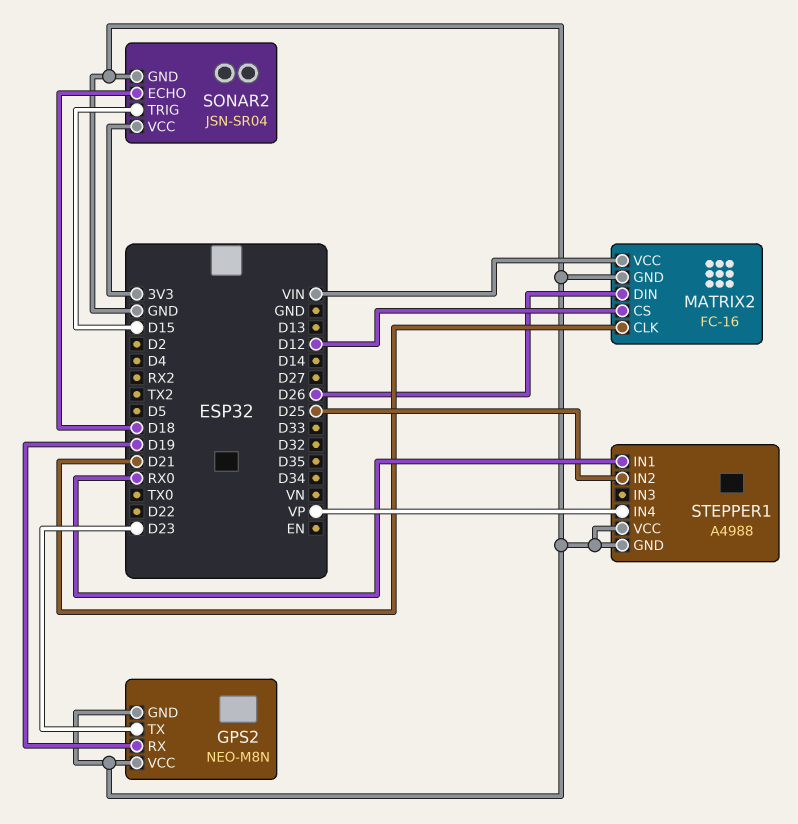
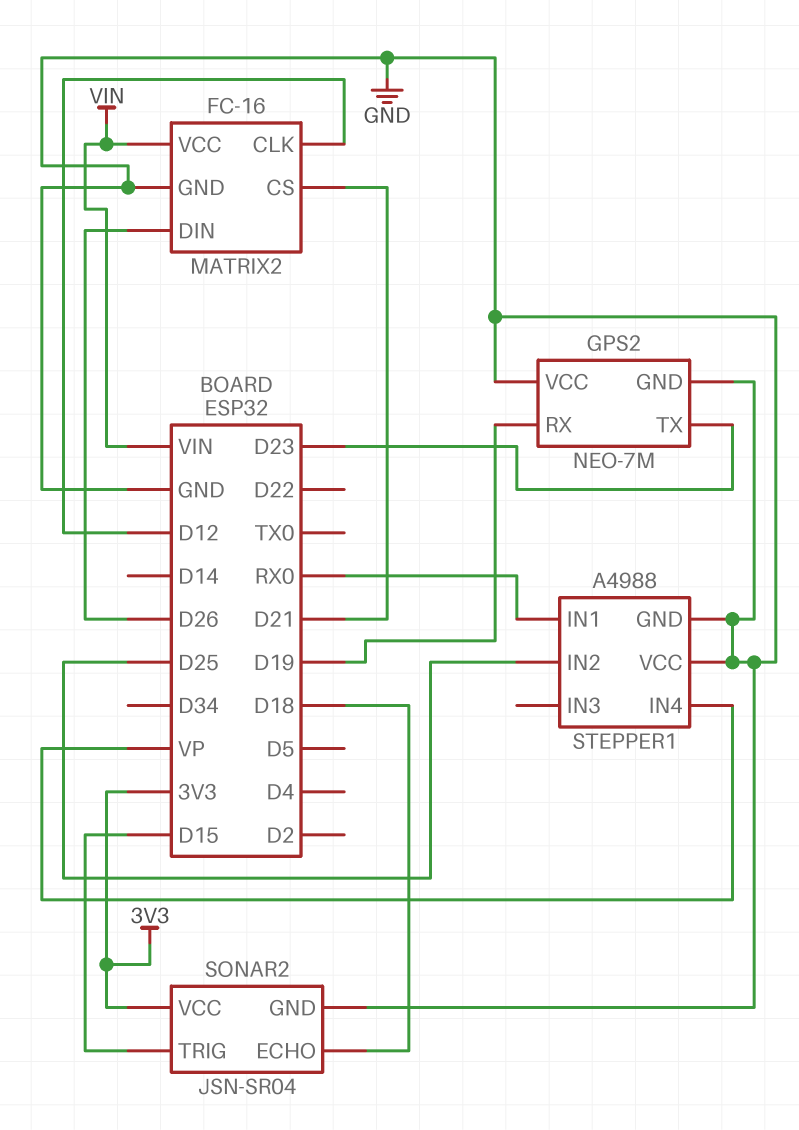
GPS2: NEO-M8N -> NEO-7M
MATRIX2 pin CLK: D21 -> D12
MATRIX2 pin CS: D12 -> D21

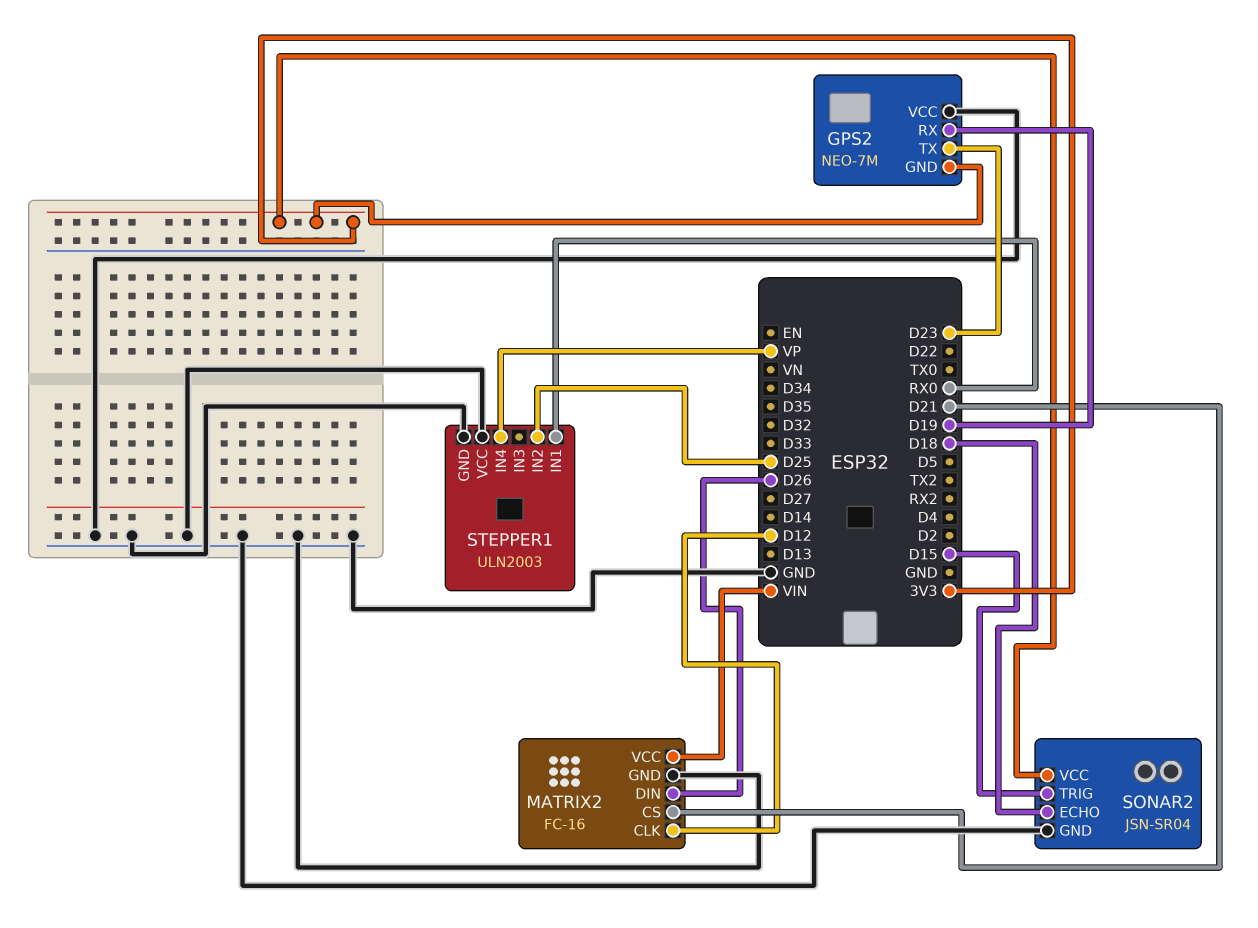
GPS2 pin GND: GND -> 3V3
STEPPER1: A4988 -> ULN2003

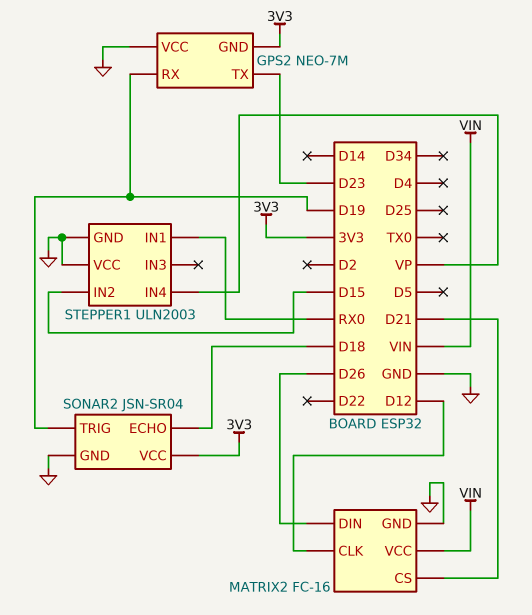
SONAR2 pin TRIG: D15 -> D19
STEPPER1 pin IN2: D25 -> D15

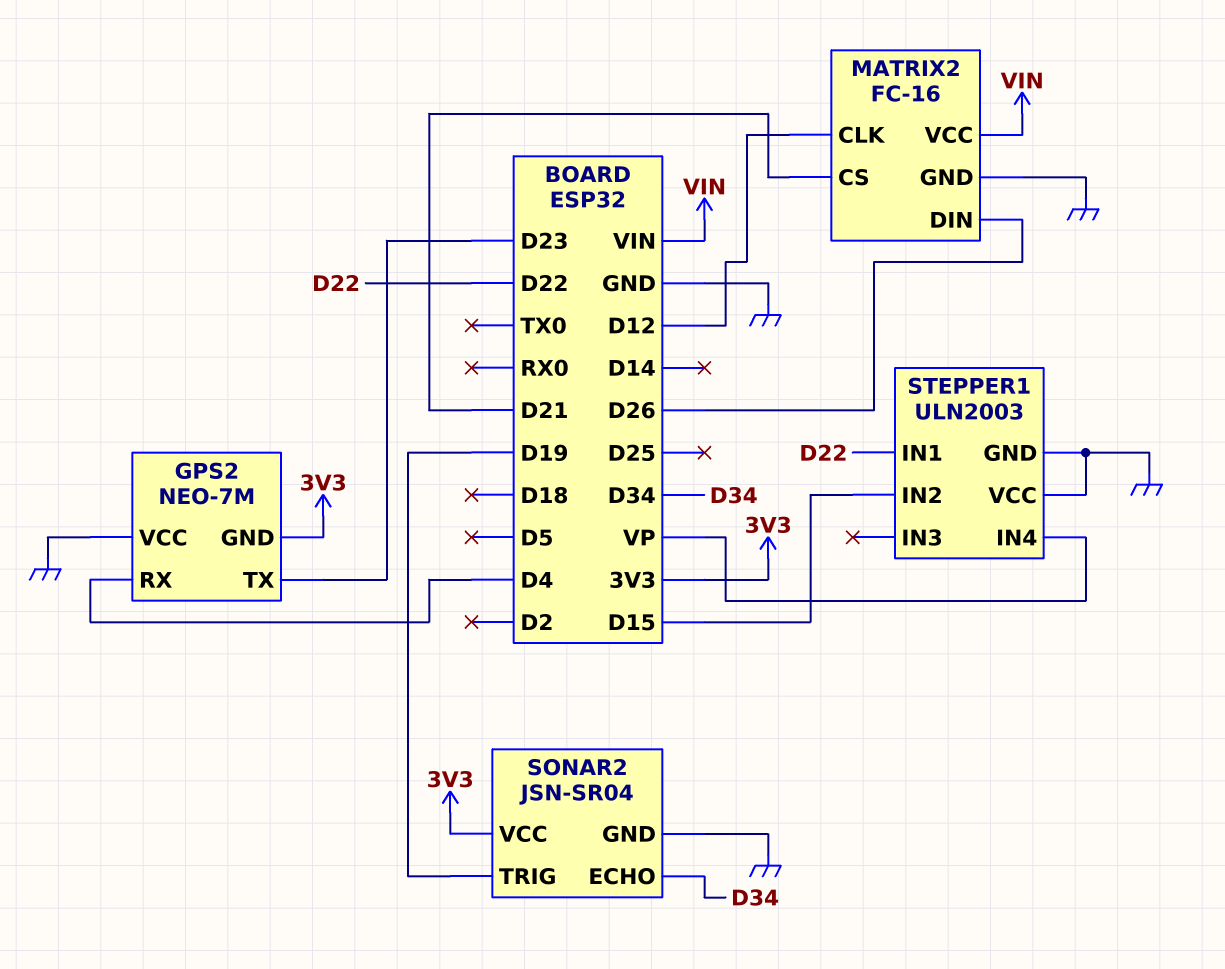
GPS2 pin RX: D19 -> D4
SONAR2 pin ECHO: D18 -> D34
STEPPER1 pin IN1: RX0 -> D22

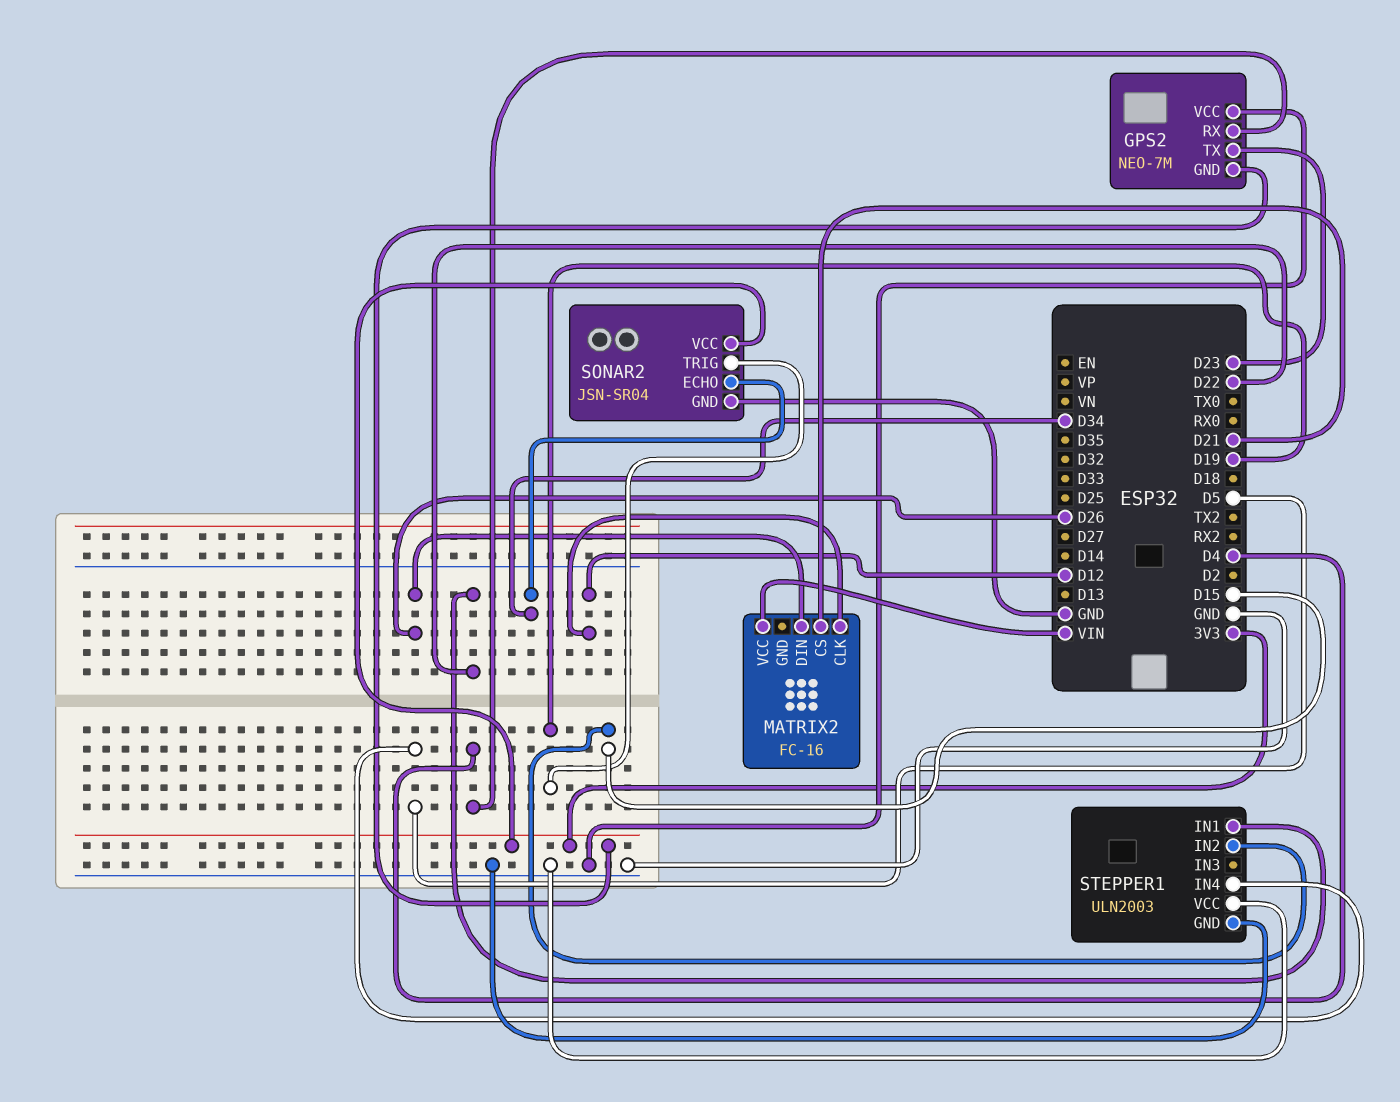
MATRIX2 pin GND: GND -> none
STEPPER1 pin IN4: VP -> D5

